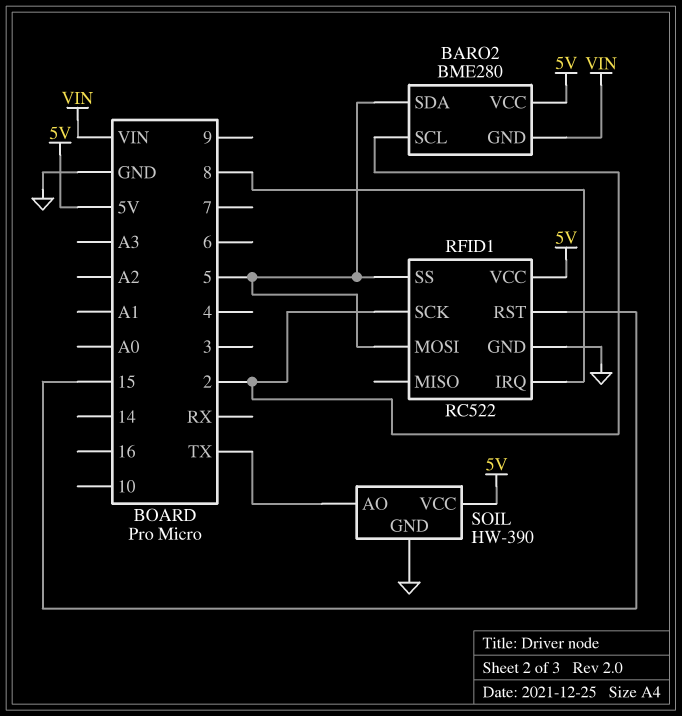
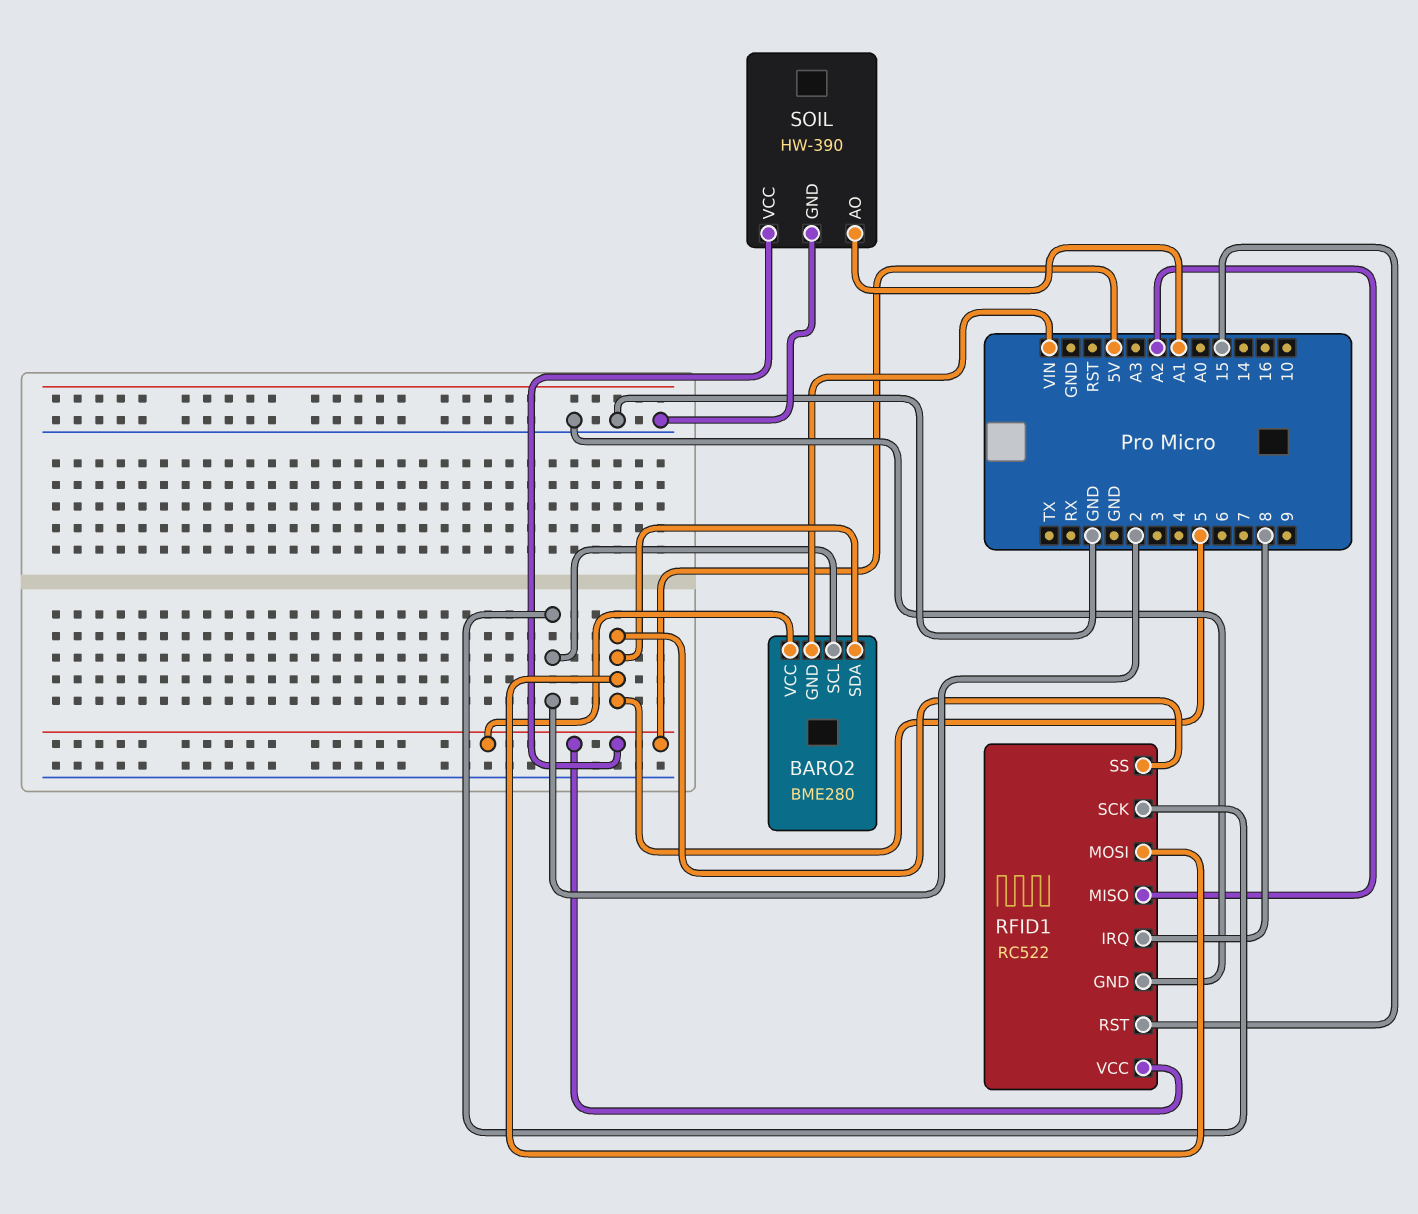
RFID1 pin MISO: none -> A2
SOIL pin AO: TX -> A1

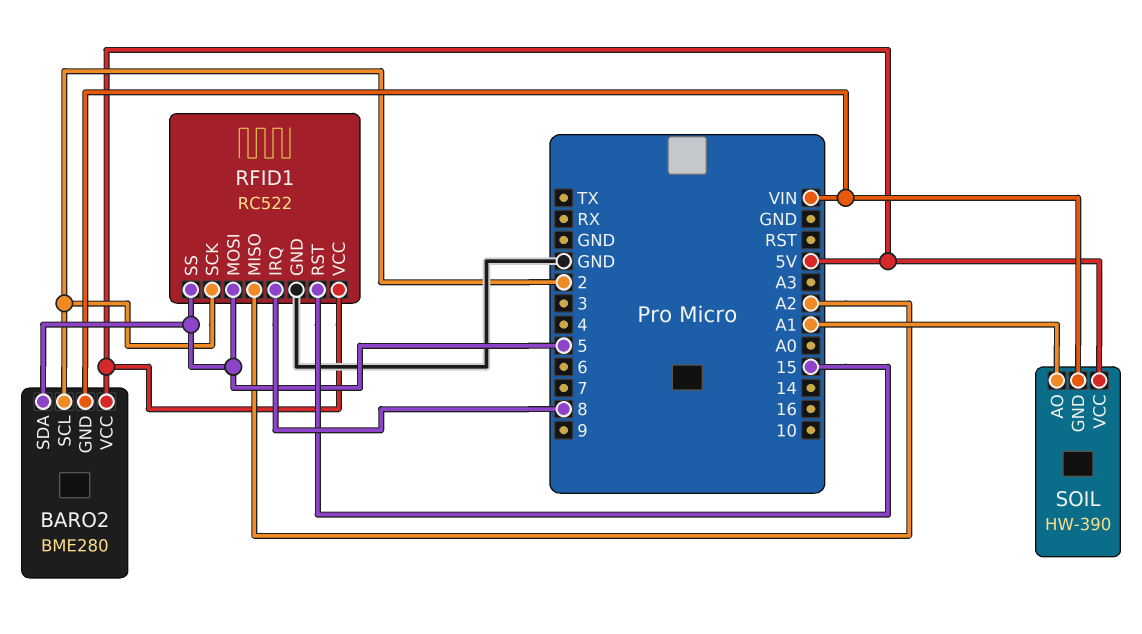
SOIL pin GND: GND -> VIN

